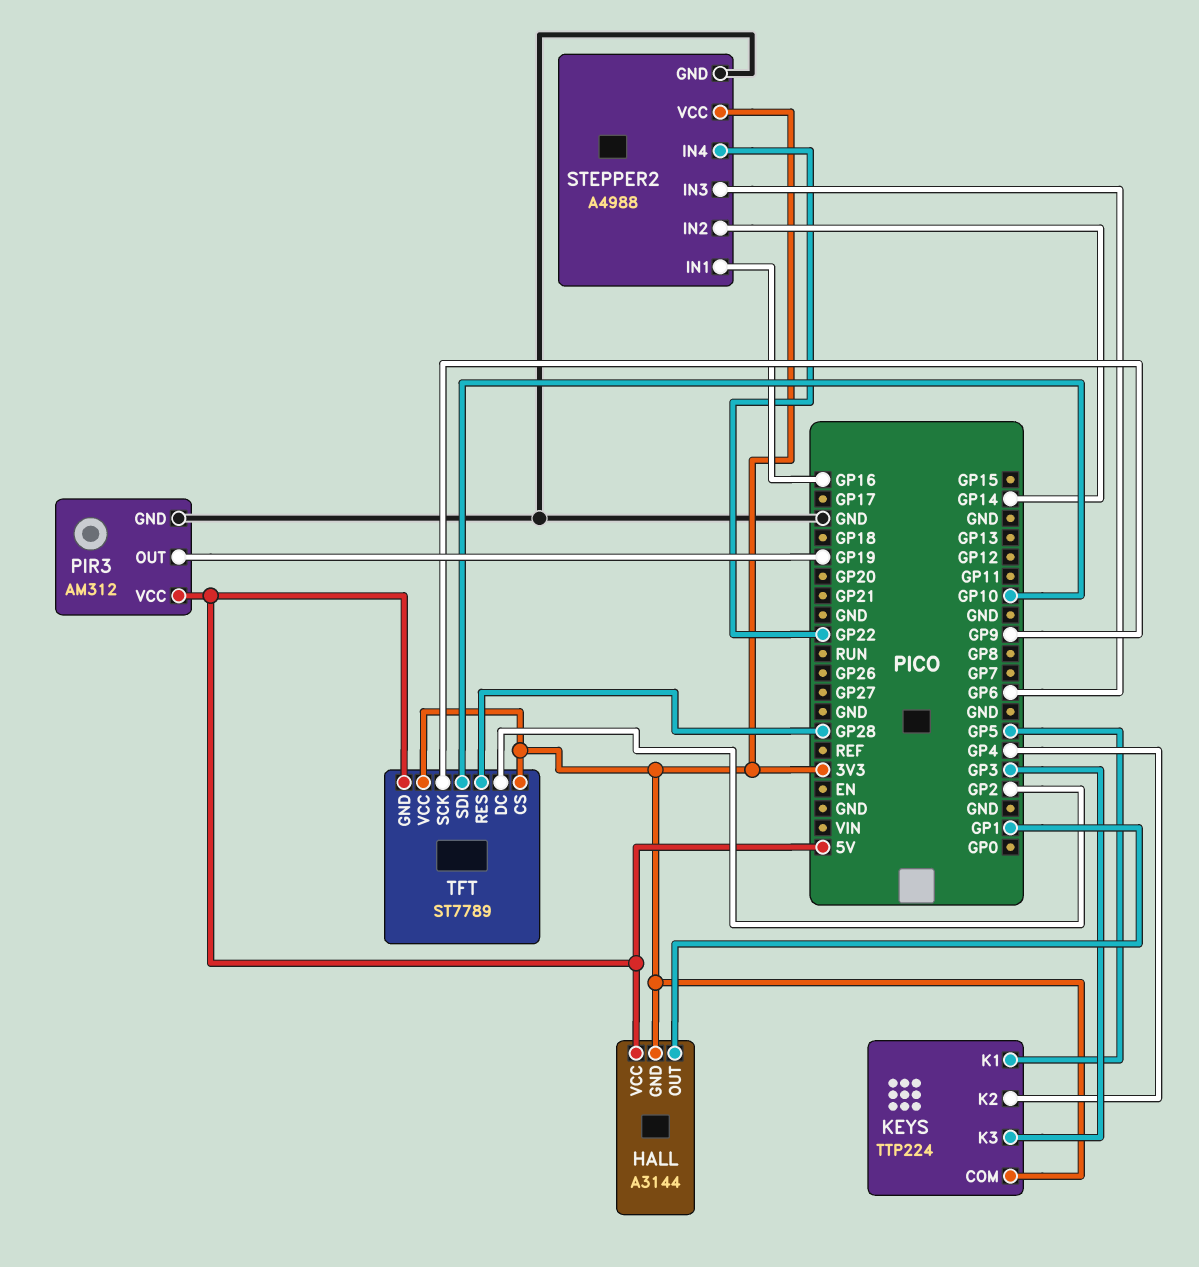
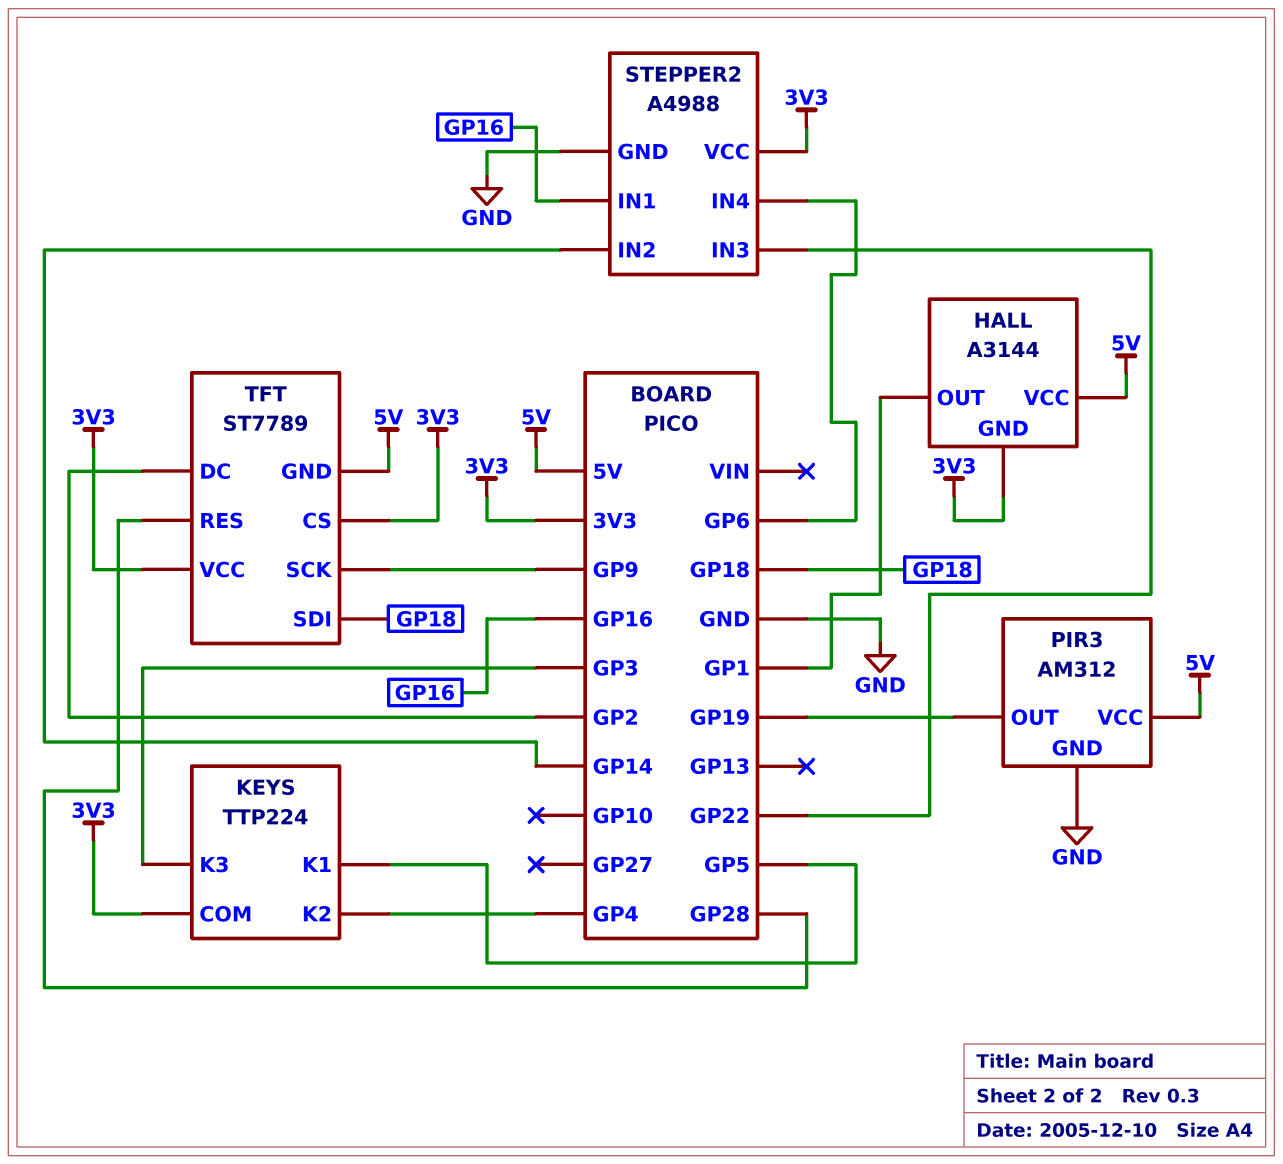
STEPPER2 pin IN3: GP6 -> GP22
STEPPER2 pin IN4: GP22 -> GP6
TFT pin SDI: GP10 -> GP18

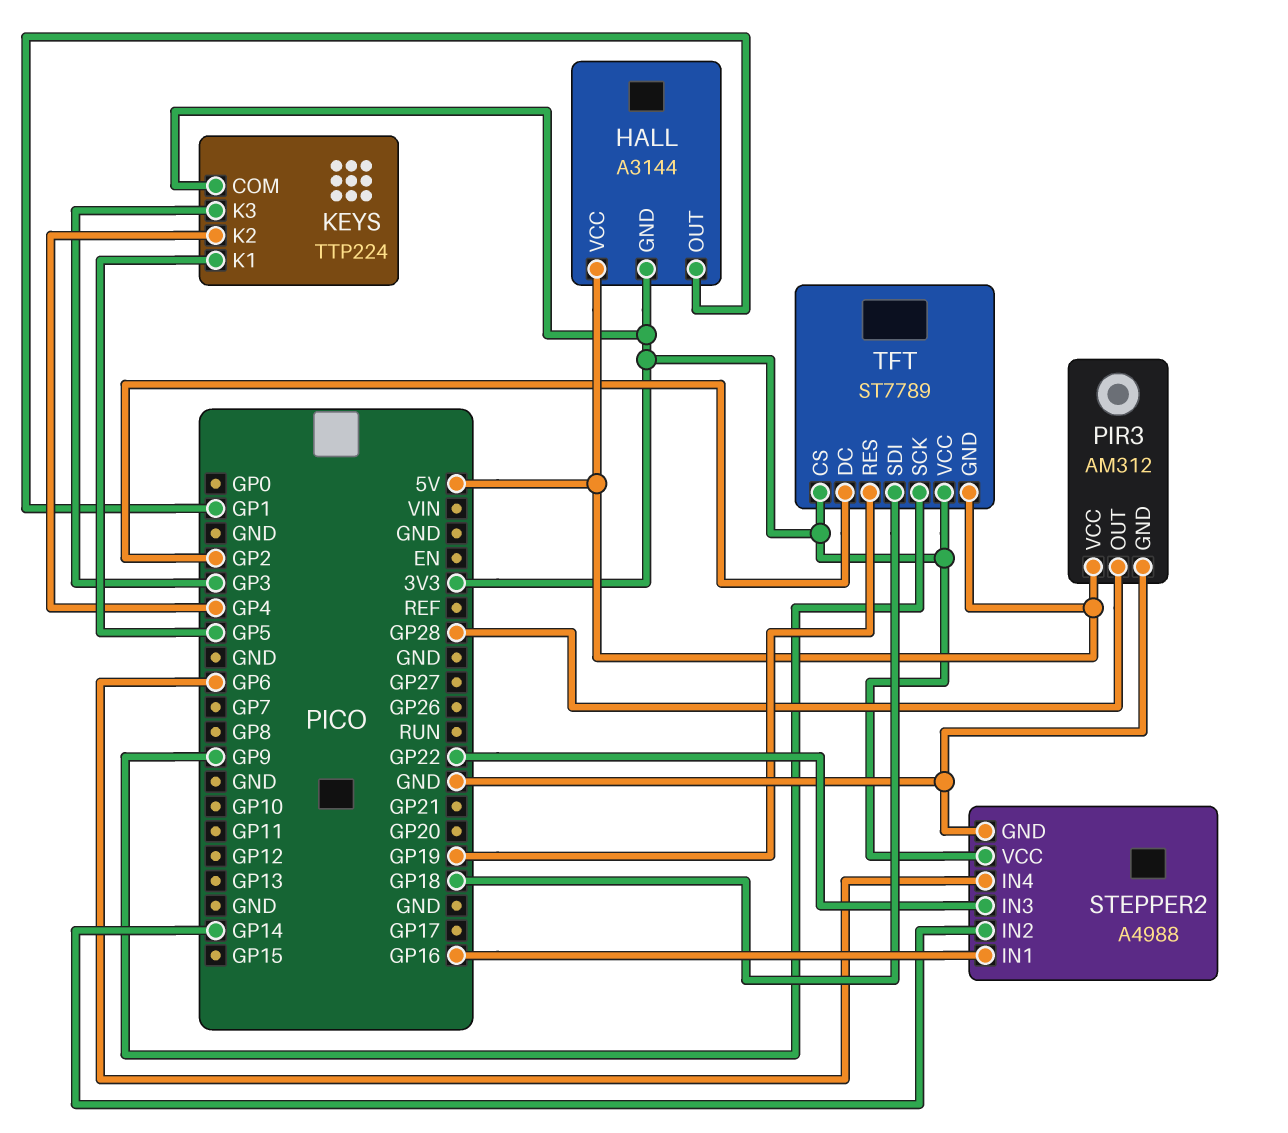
PIR3 pin OUT: GP19 -> GP28
TFT pin RES: GP28 -> GP19

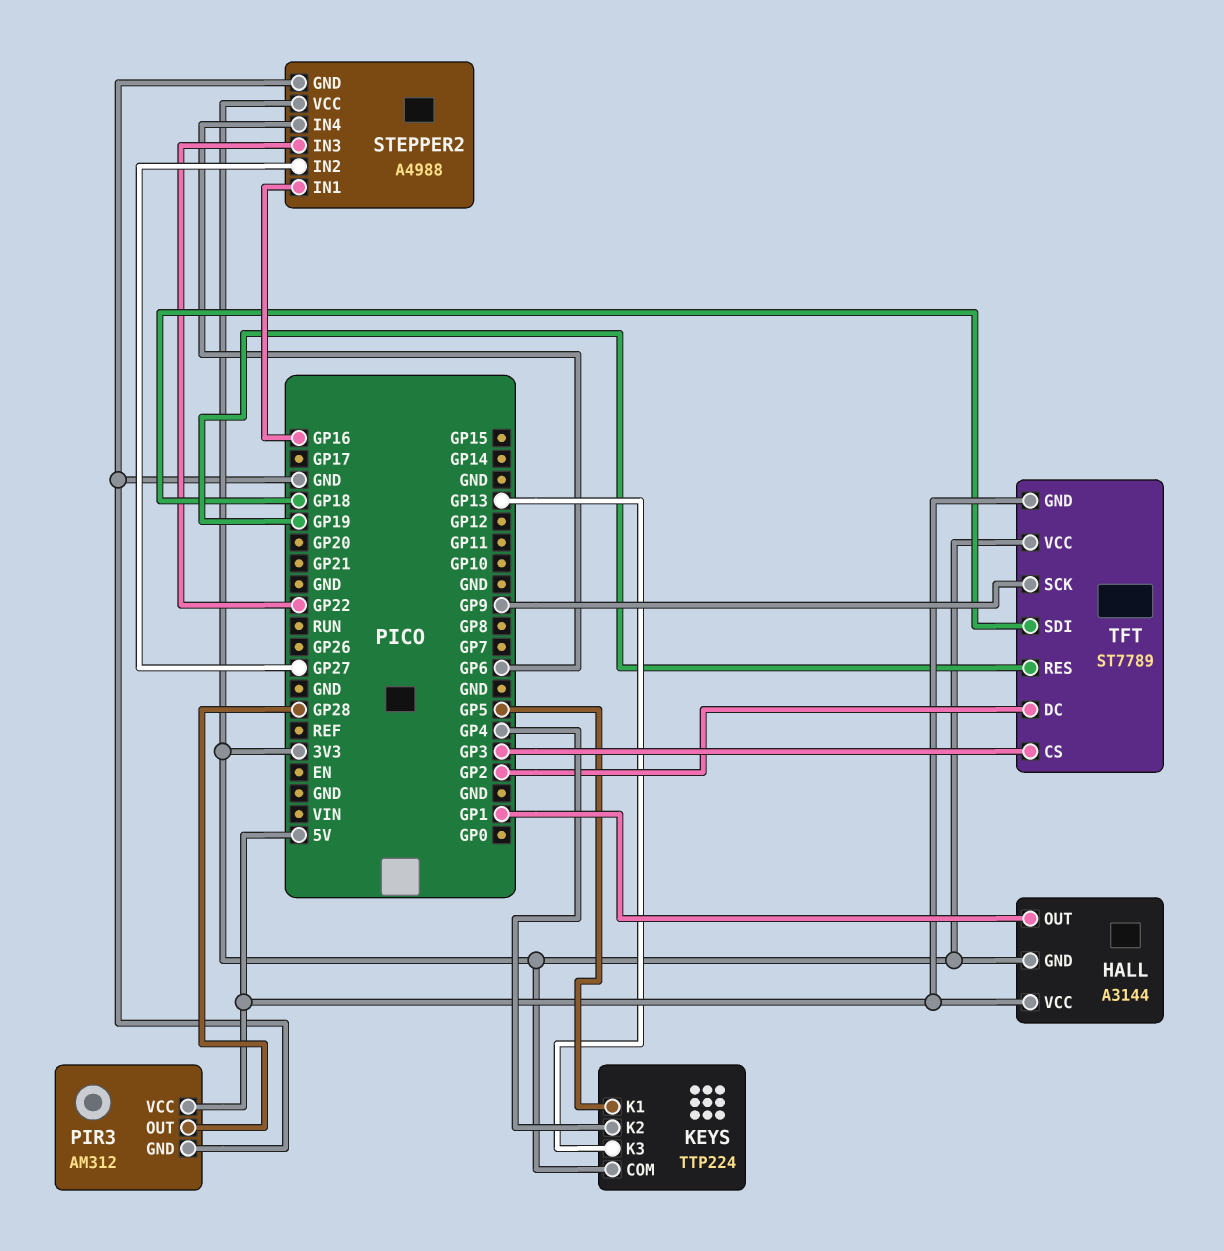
KEYS pin K3: GP3 -> GP13
STEPPER2 pin IN2: GP14 -> GP27
TFT pin CS: 3V3 -> GP3

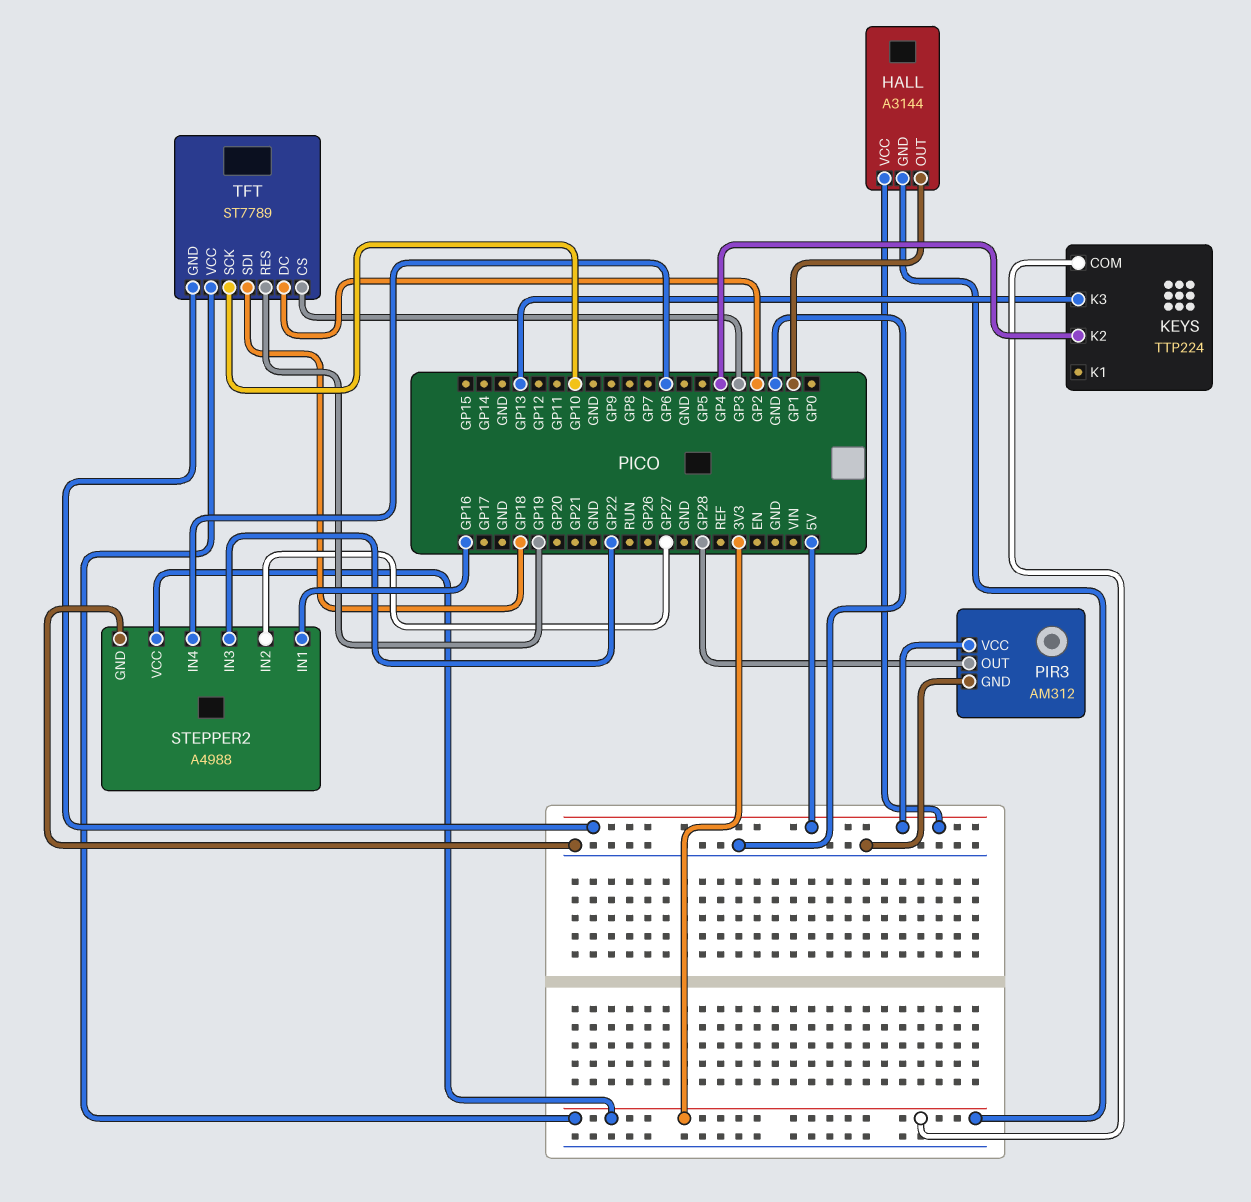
KEYS pin K1: GP5 -> none
TFT pin SCK: GP9 -> GP10

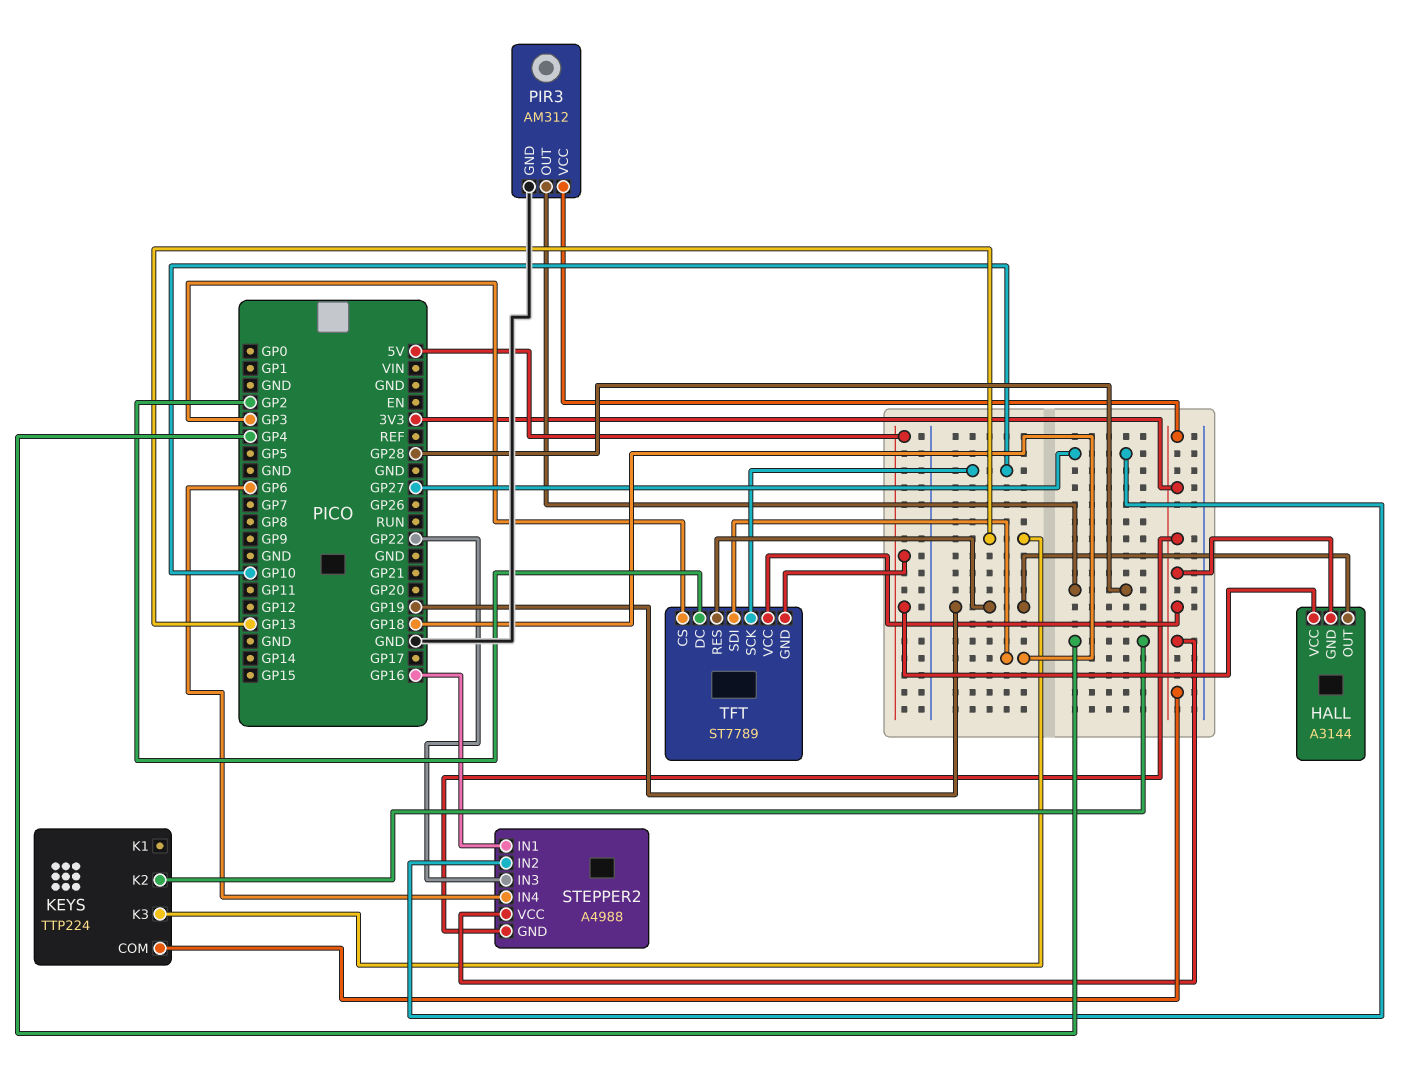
HALL pin OUT: GP1 -> GP19
PIR3 pin VCC: 5V -> 3V3
STEPPER2 pin GND: GND -> 3V3

